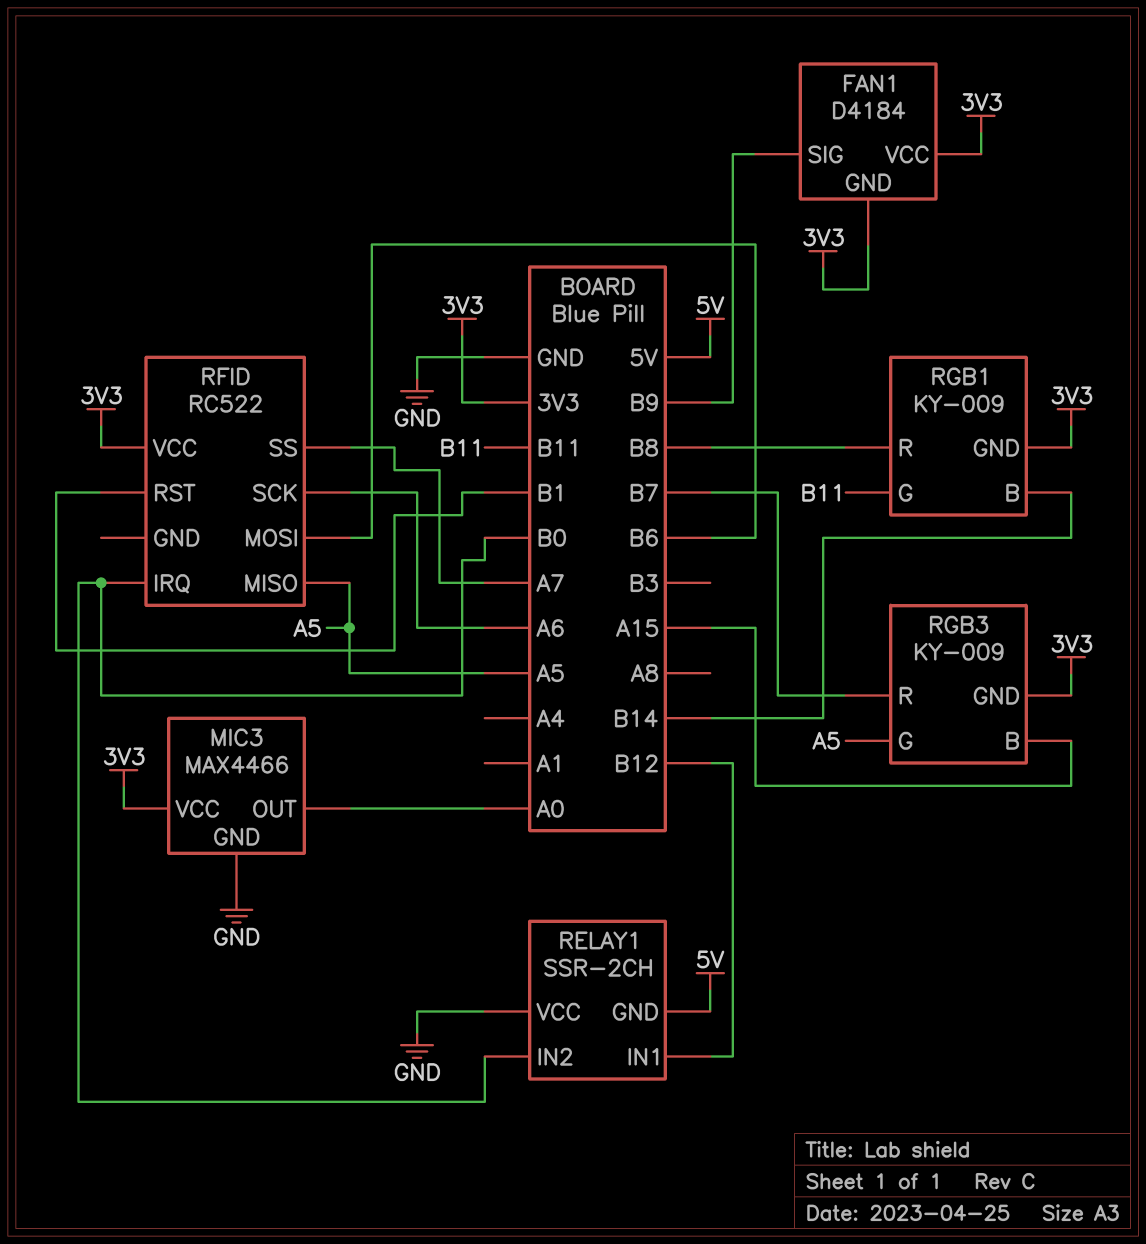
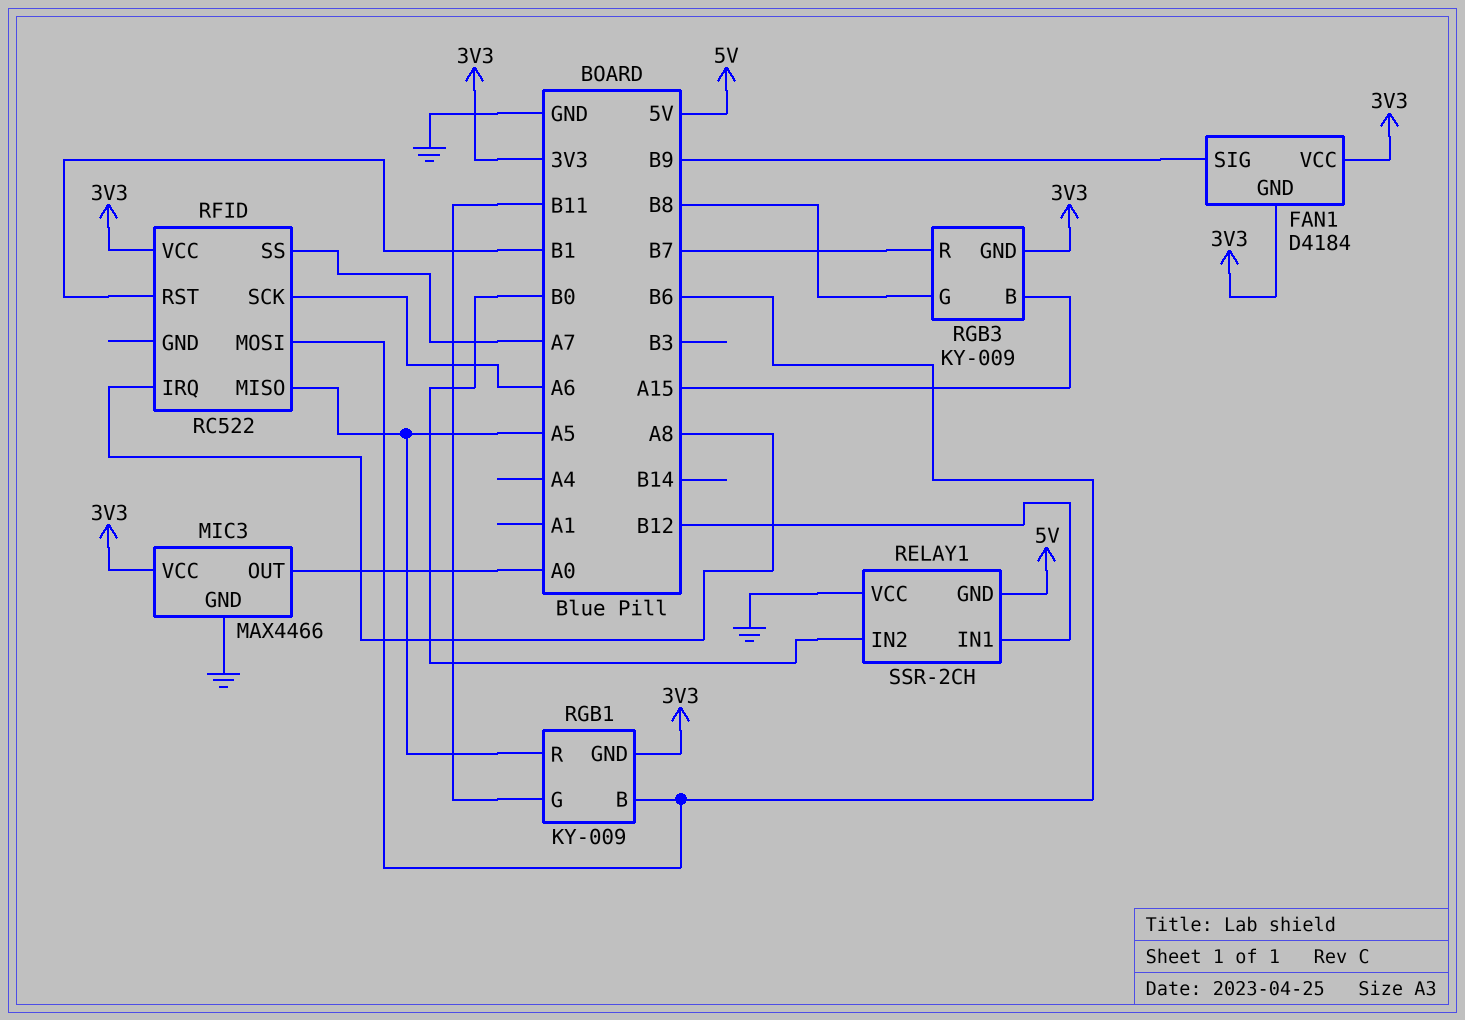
RFID pin IRQ: B0 -> A8
RGB1 pin B: B14 -> B6
RGB1 pin R: B8 -> A5
RGB3 pin G: A5 -> B8

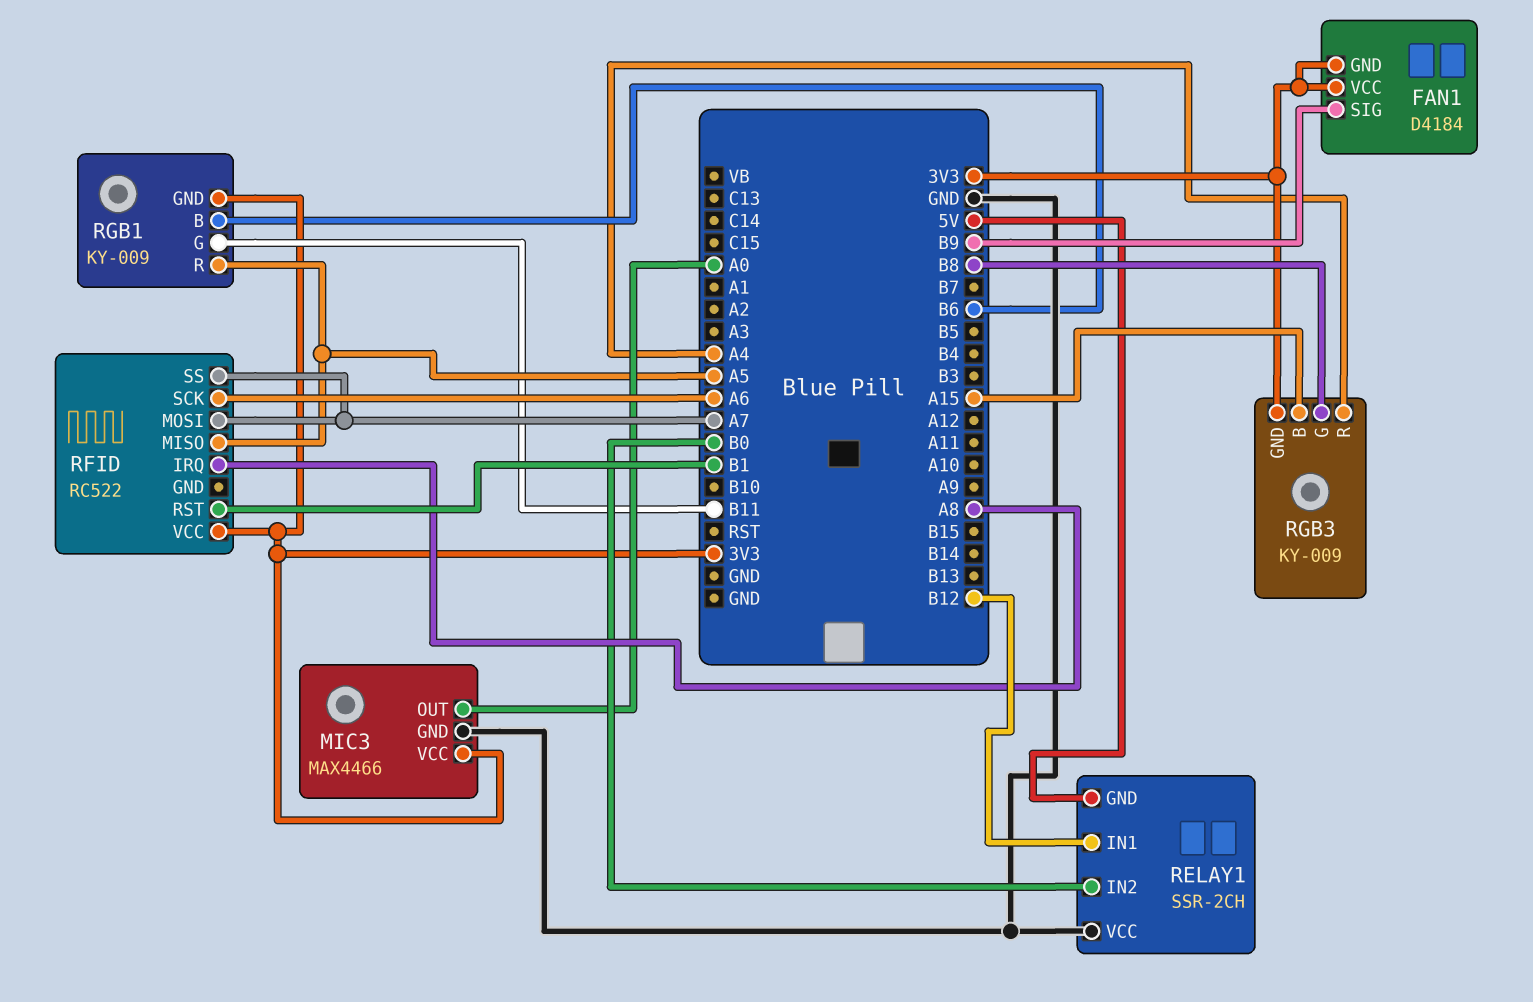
RFID pin MOSI: B6 -> A7
RGB3 pin R: B7 -> A4

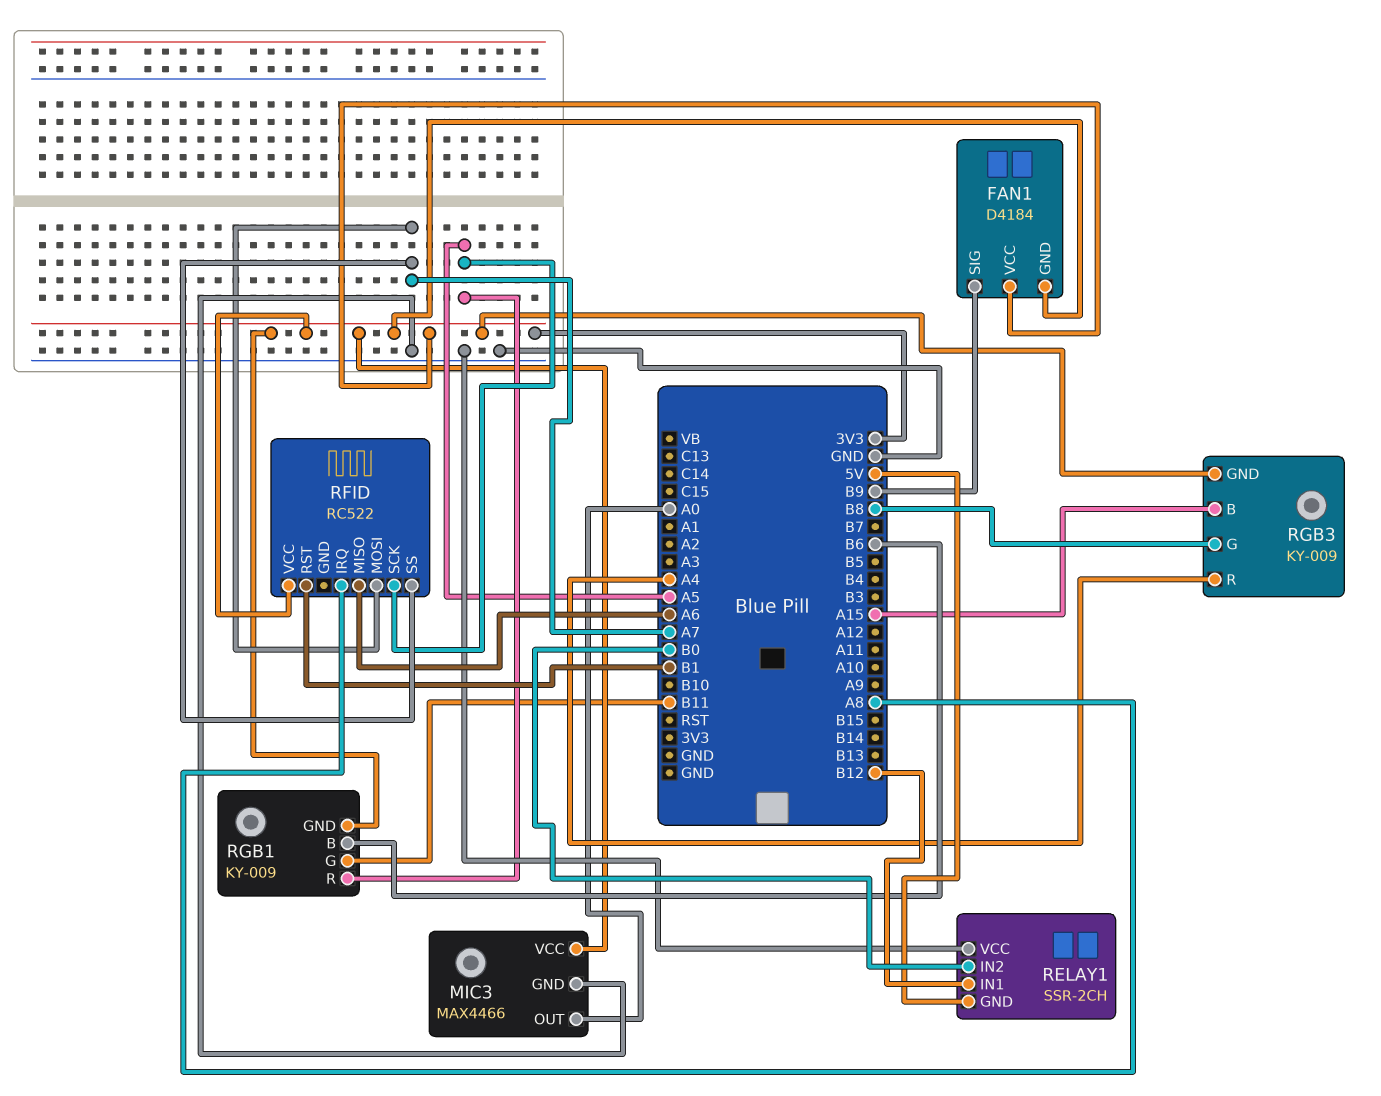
RFID pin MISO: A5 -> A6
RFID pin SCK: A6 -> A5

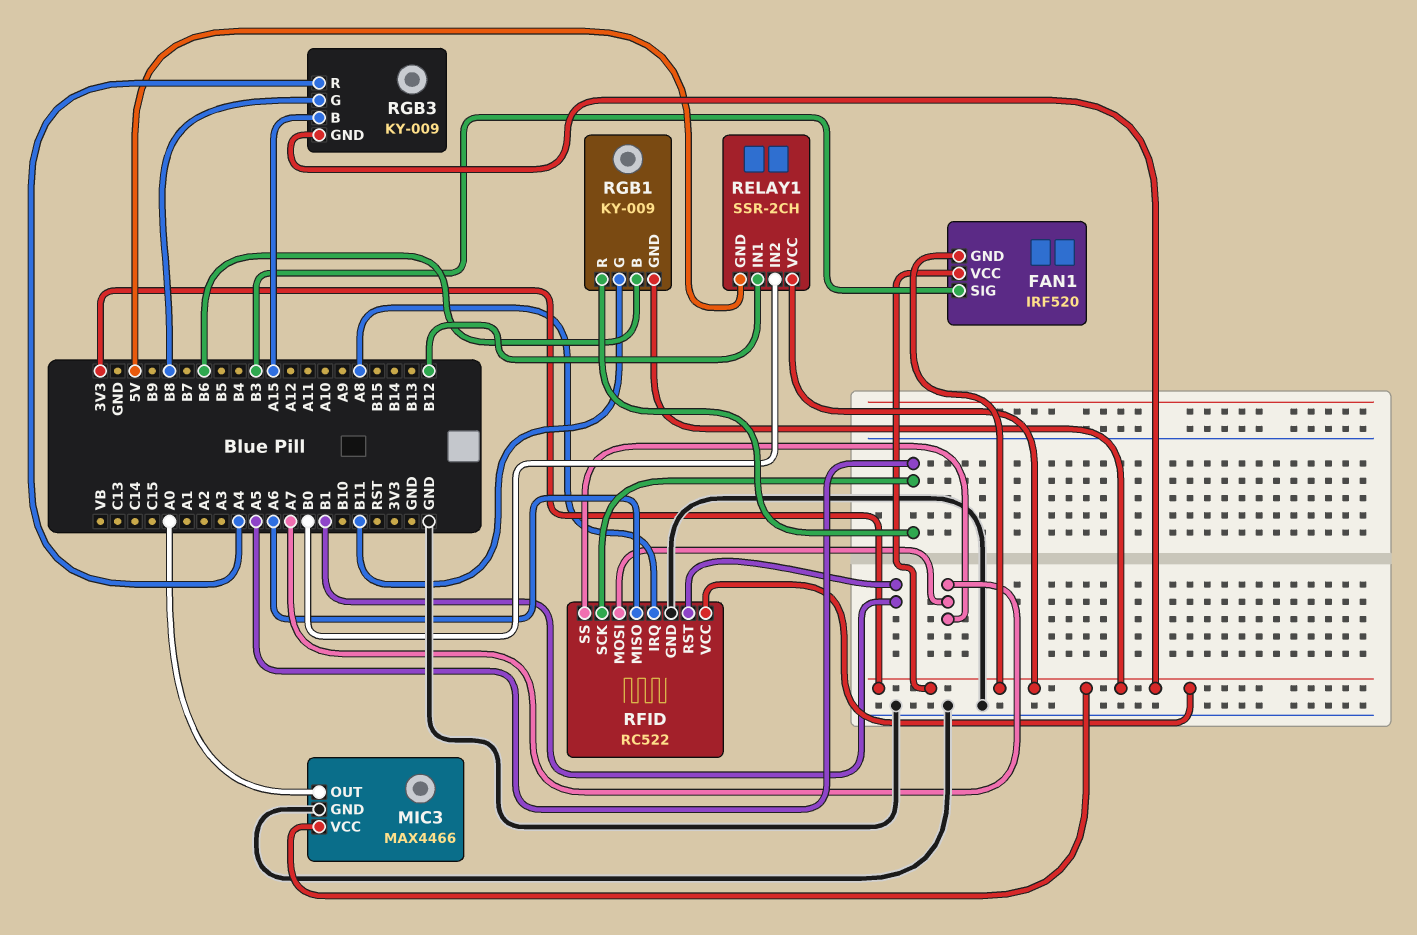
FAN1: D4184 -> IRF520
FAN1 pin SIG: B9 -> B3
RELAY1 pin VCC: GND -> 3V3
RFID pin GND: none -> GND

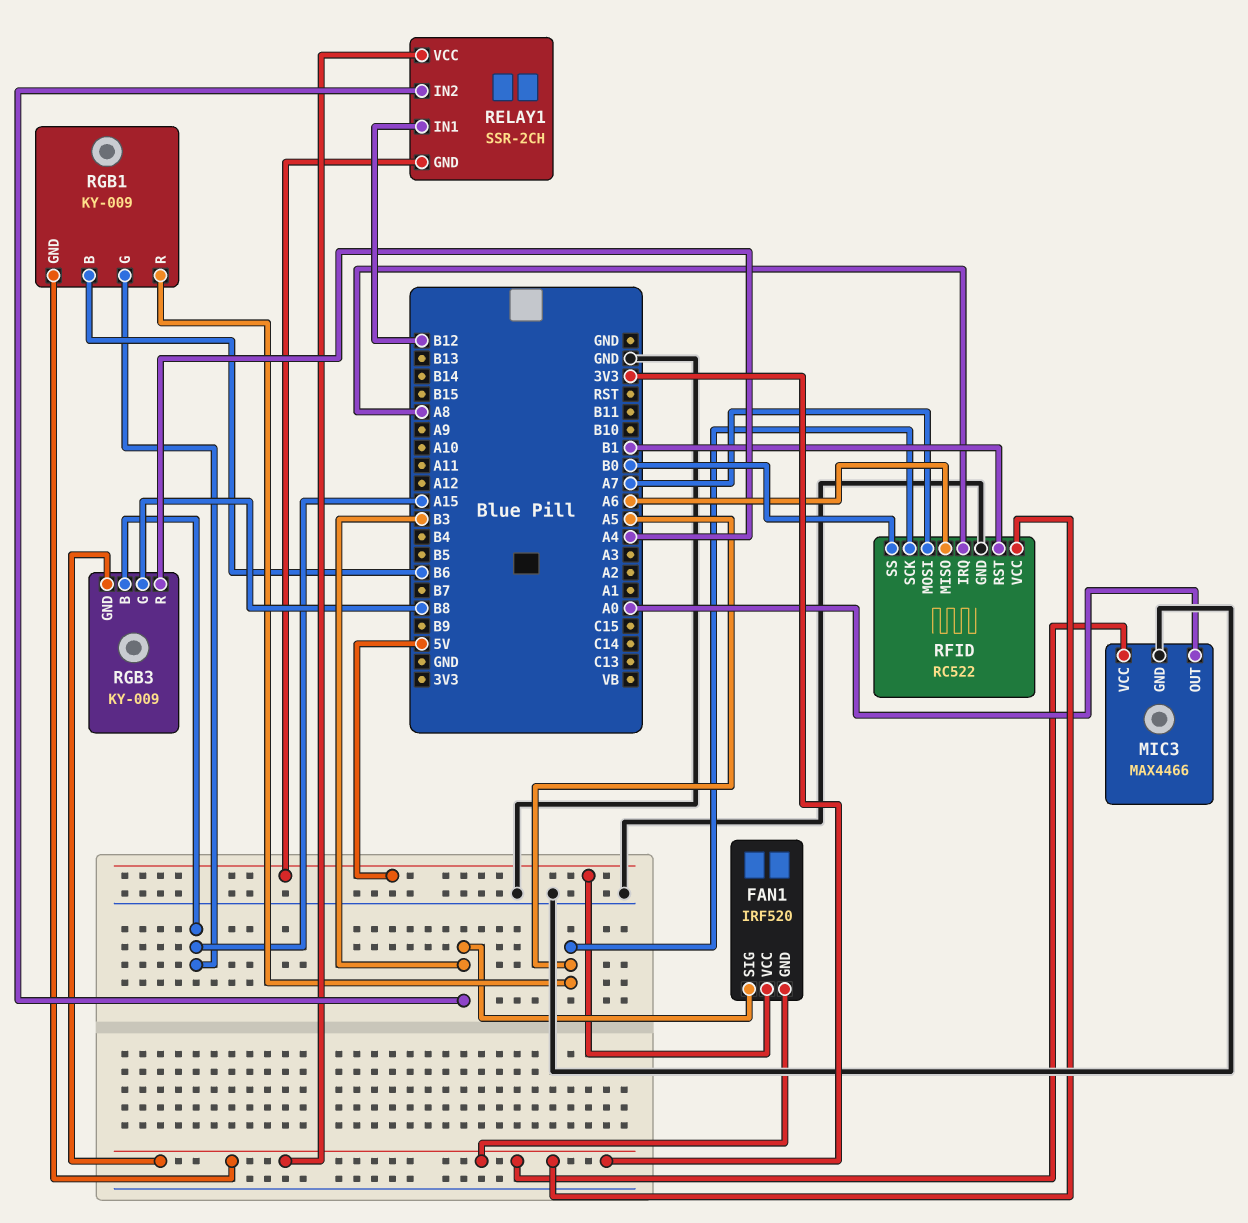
FAN1 pin VCC: 3V3 -> 5V
RELAY1 pin IN2: B0 -> B3
RFID pin SS: A7 -> B0
RGB1 pin G: B11 -> A15

